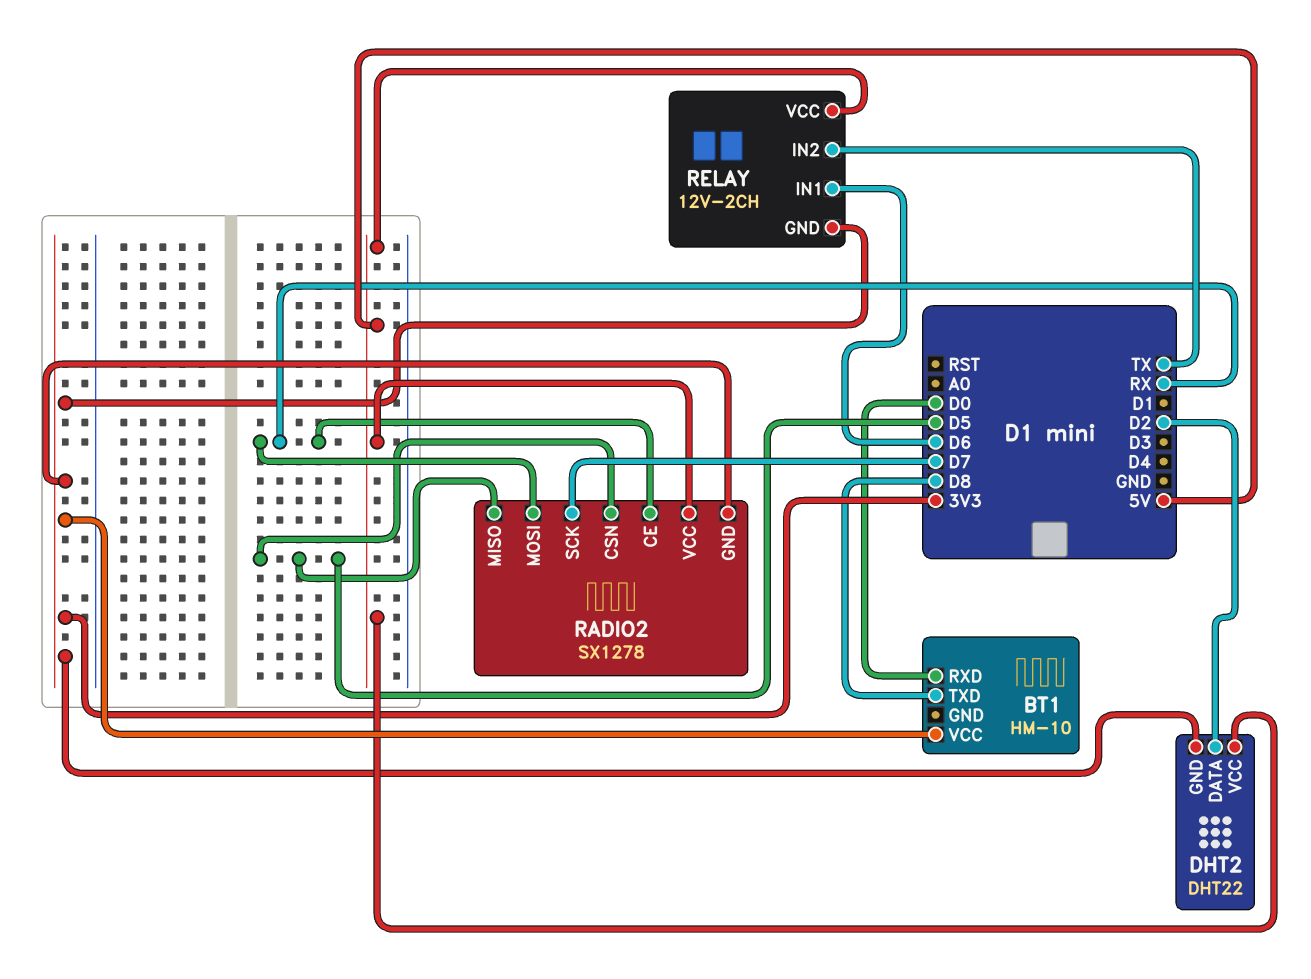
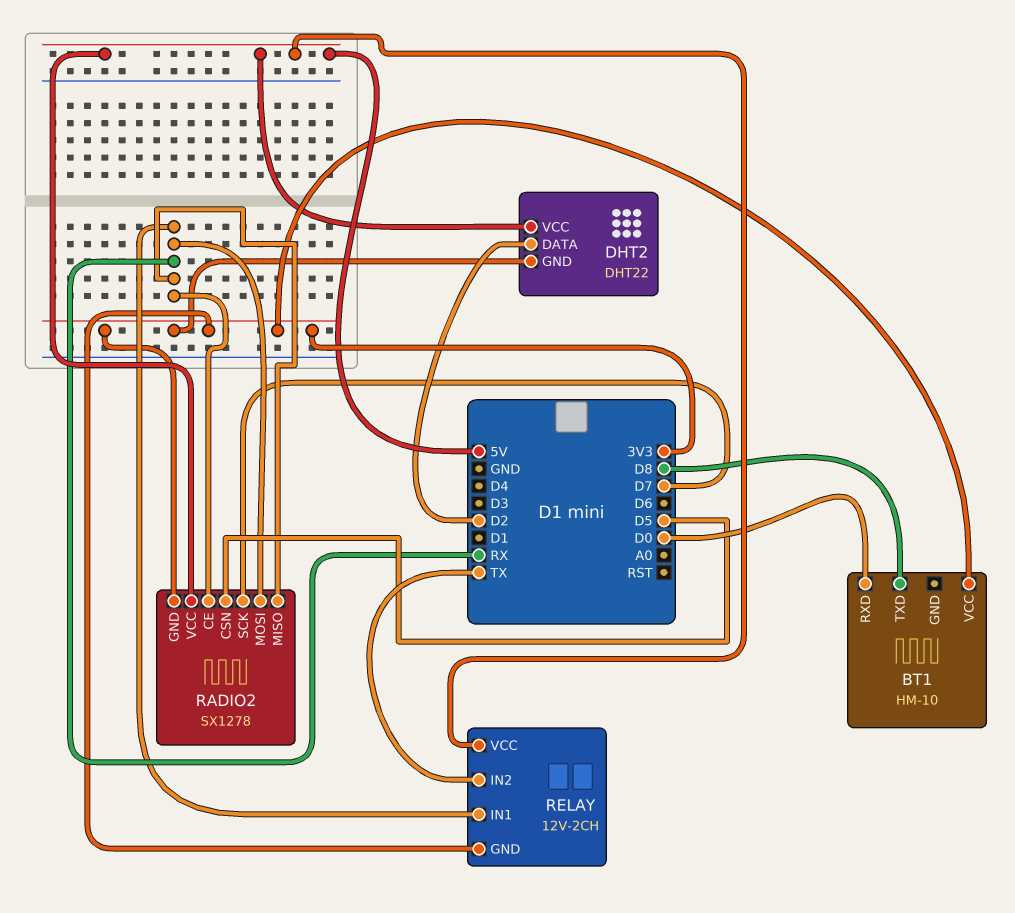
RADIO2 pin MISO: D5 -> RX
RELAY pin IN1: D6 -> RX

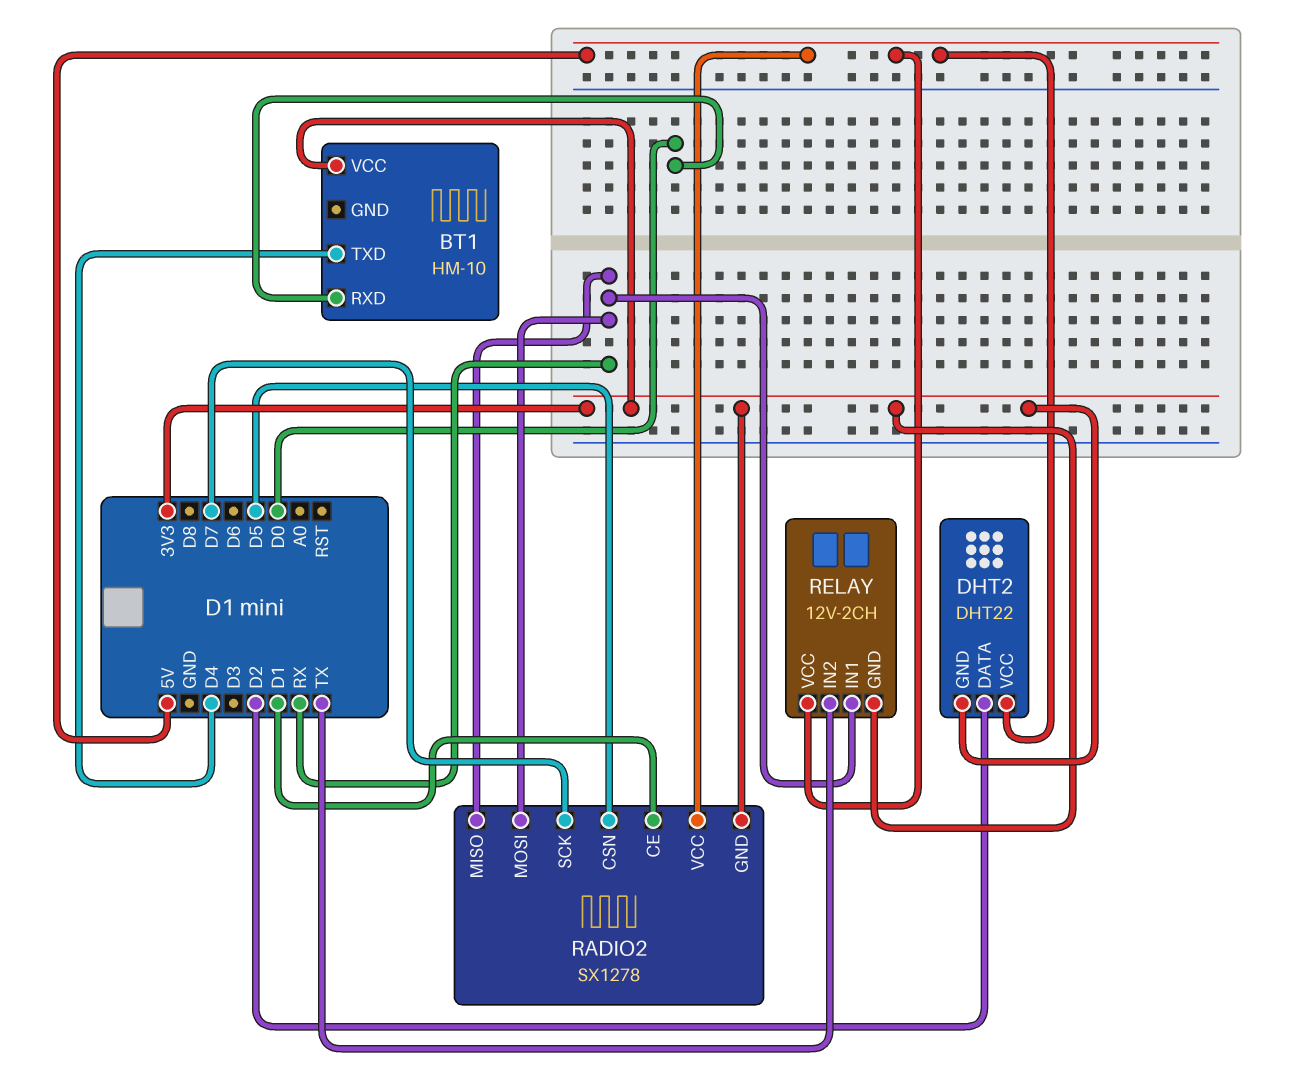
BT1 pin TXD: D8 -> D4
RADIO2 pin CE: RX -> D1

